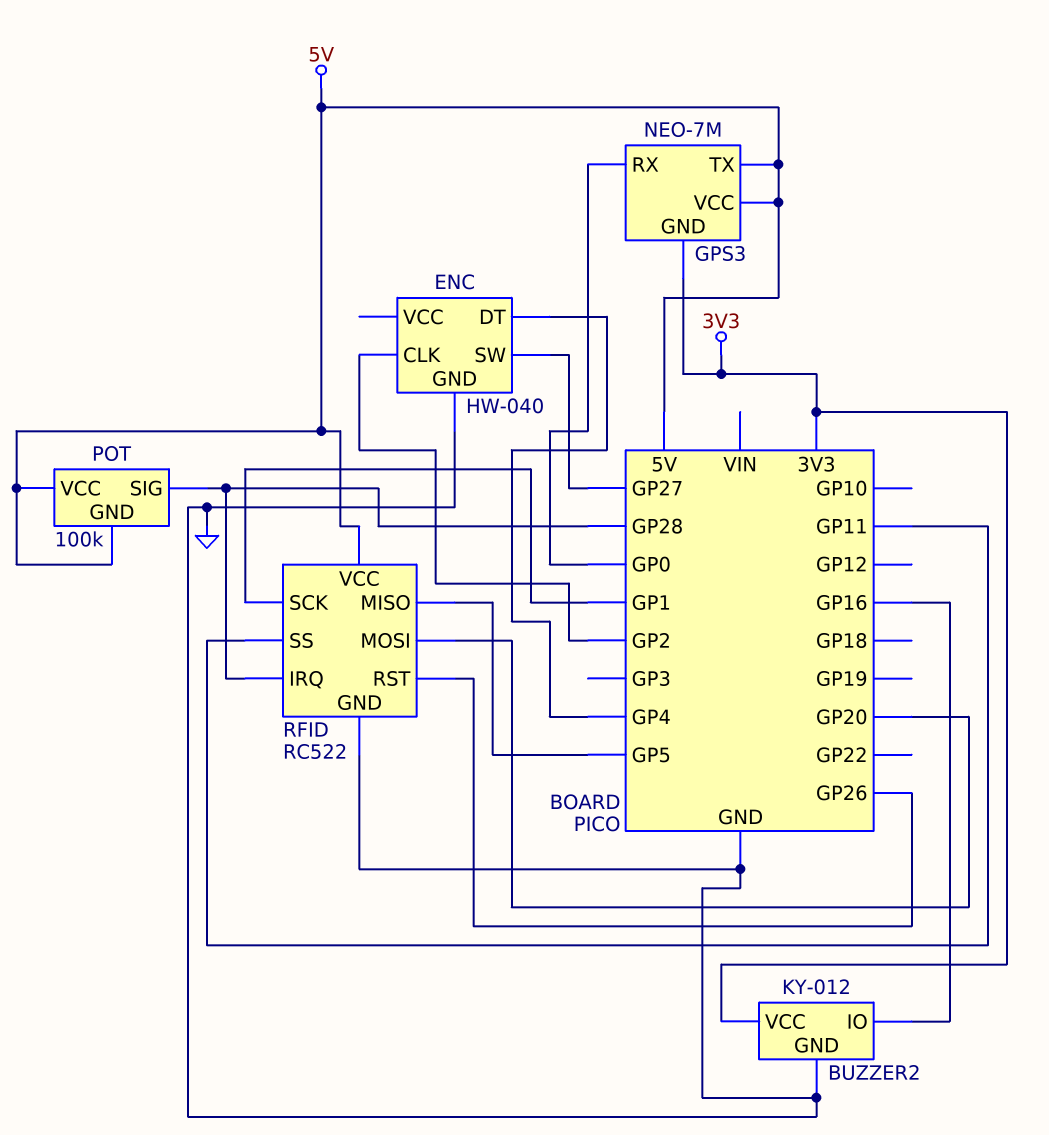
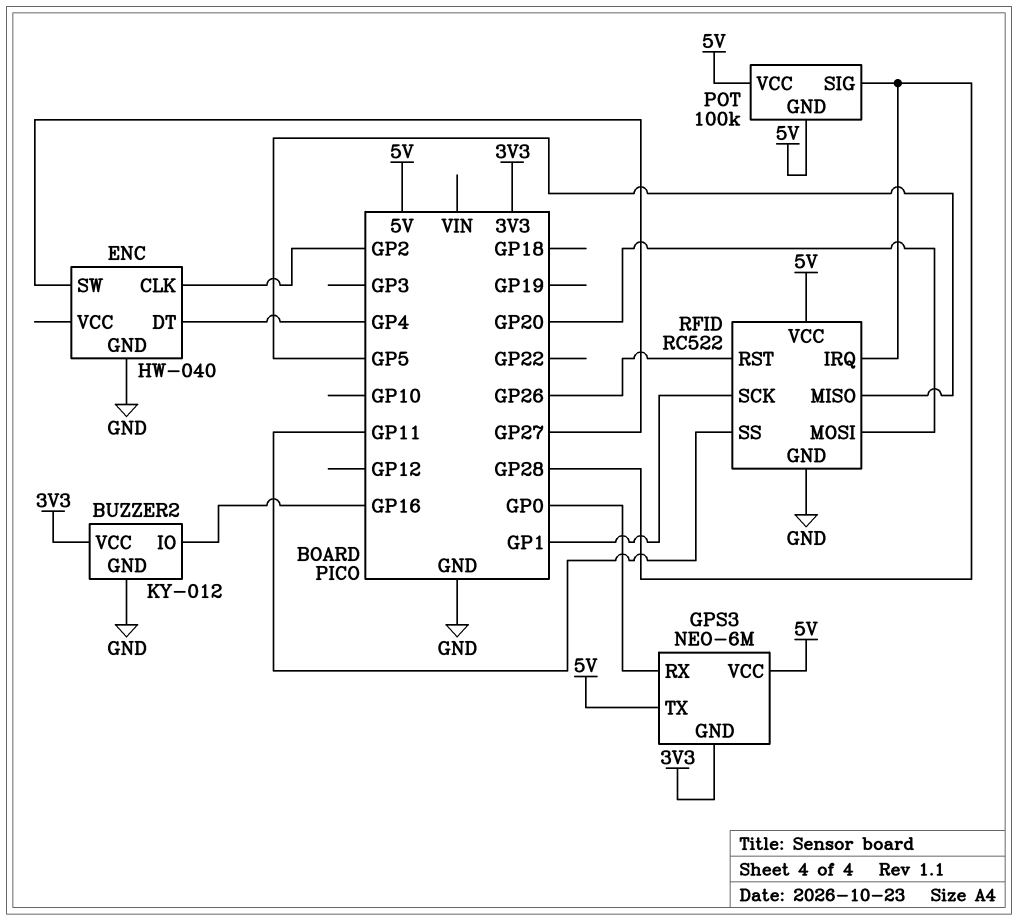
GPS3: NEO-7M -> NEO-6M

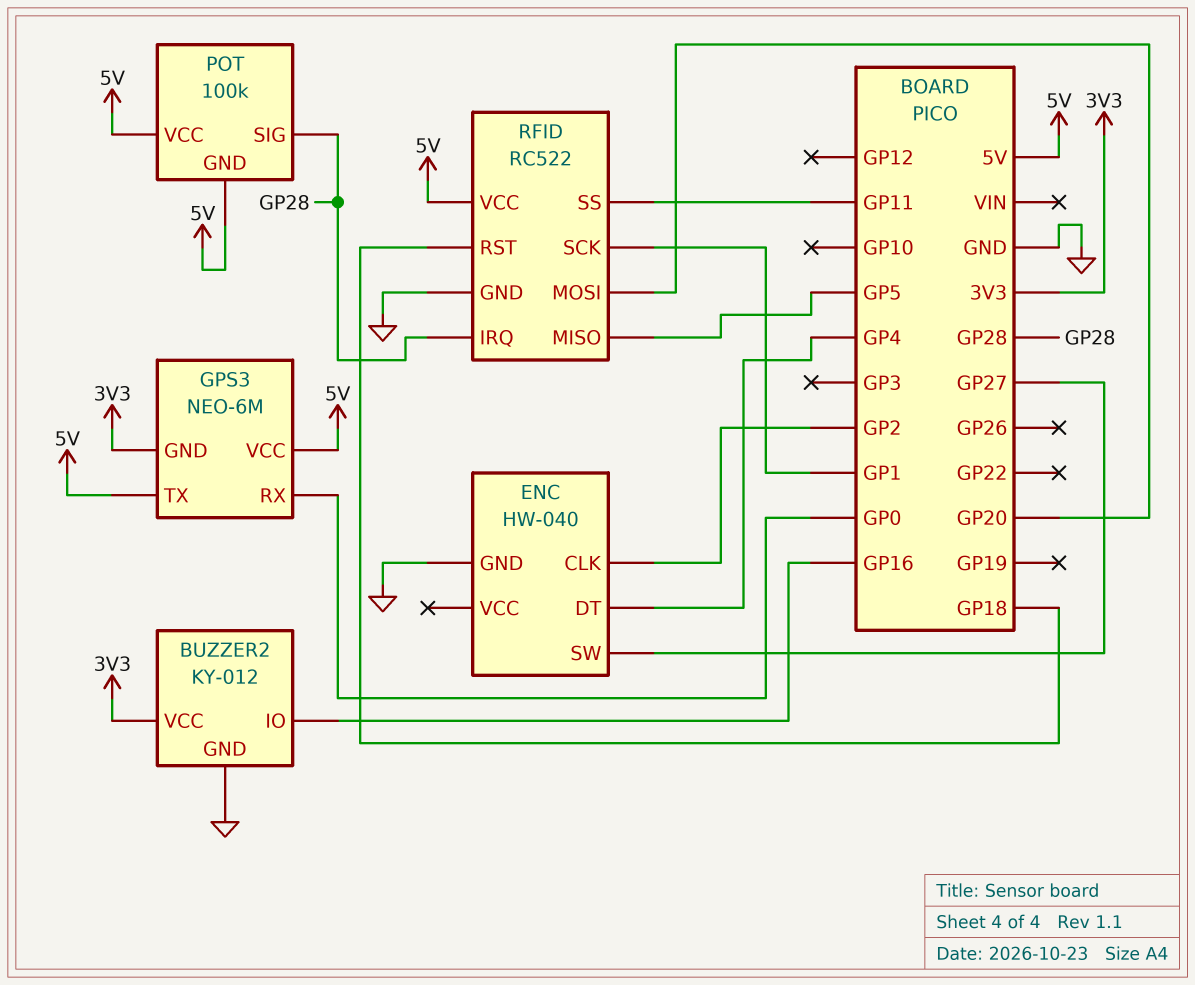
RFID pin RST: GP26 -> GP18

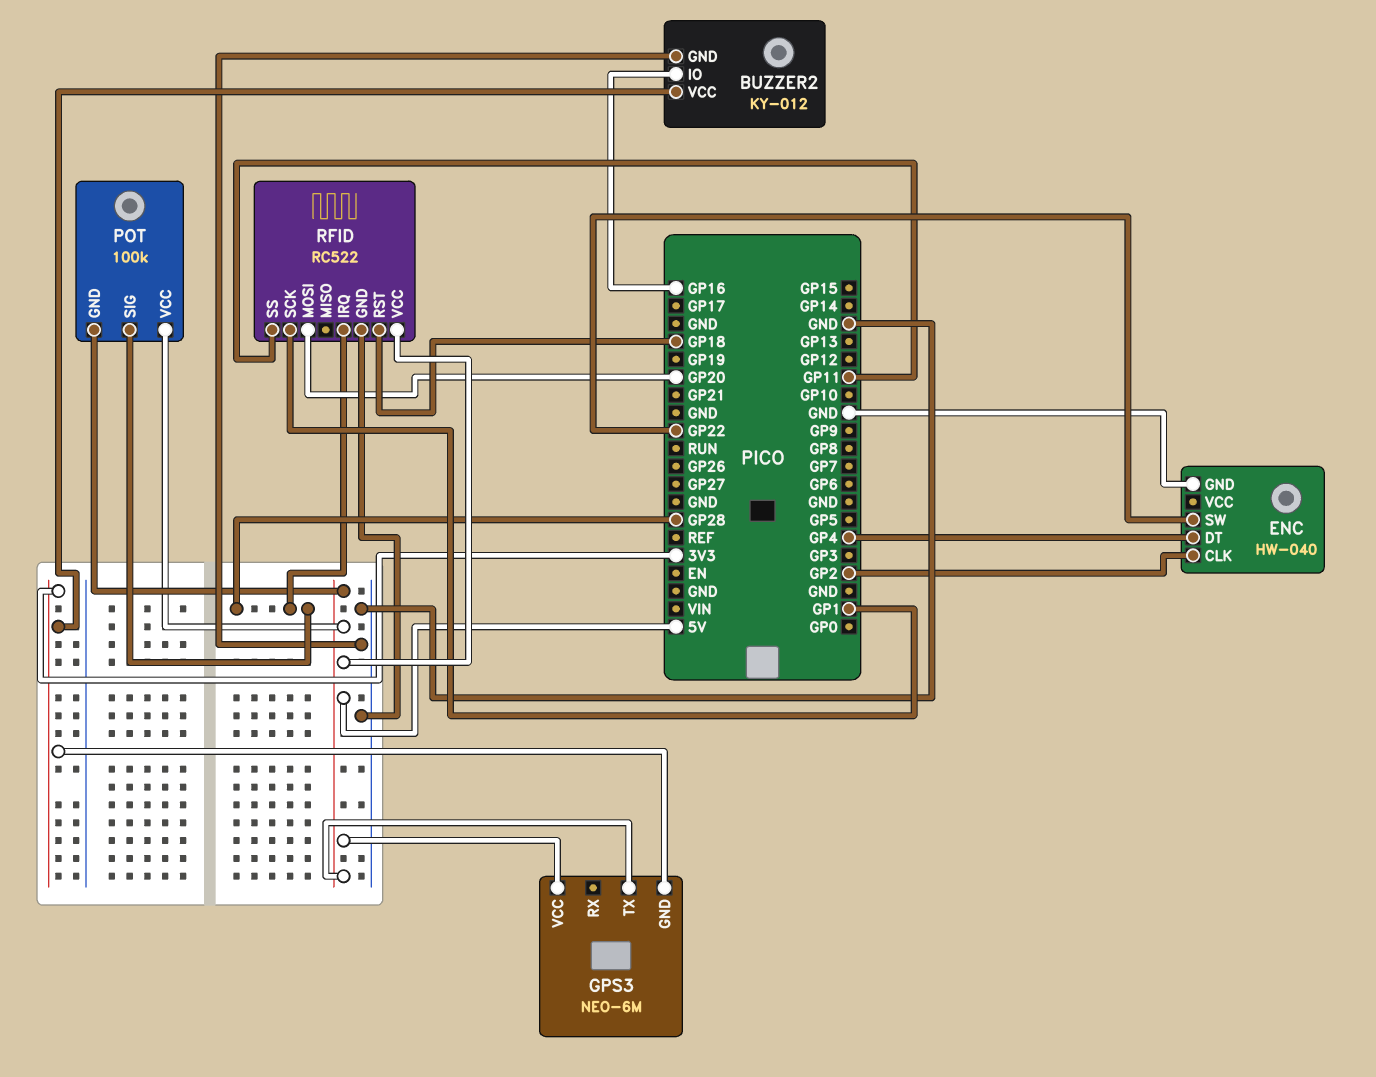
ENC pin SW: GP27 -> GP22
GPS3 pin RX: GP0 -> none
RFID pin MISO: GP5 -> none

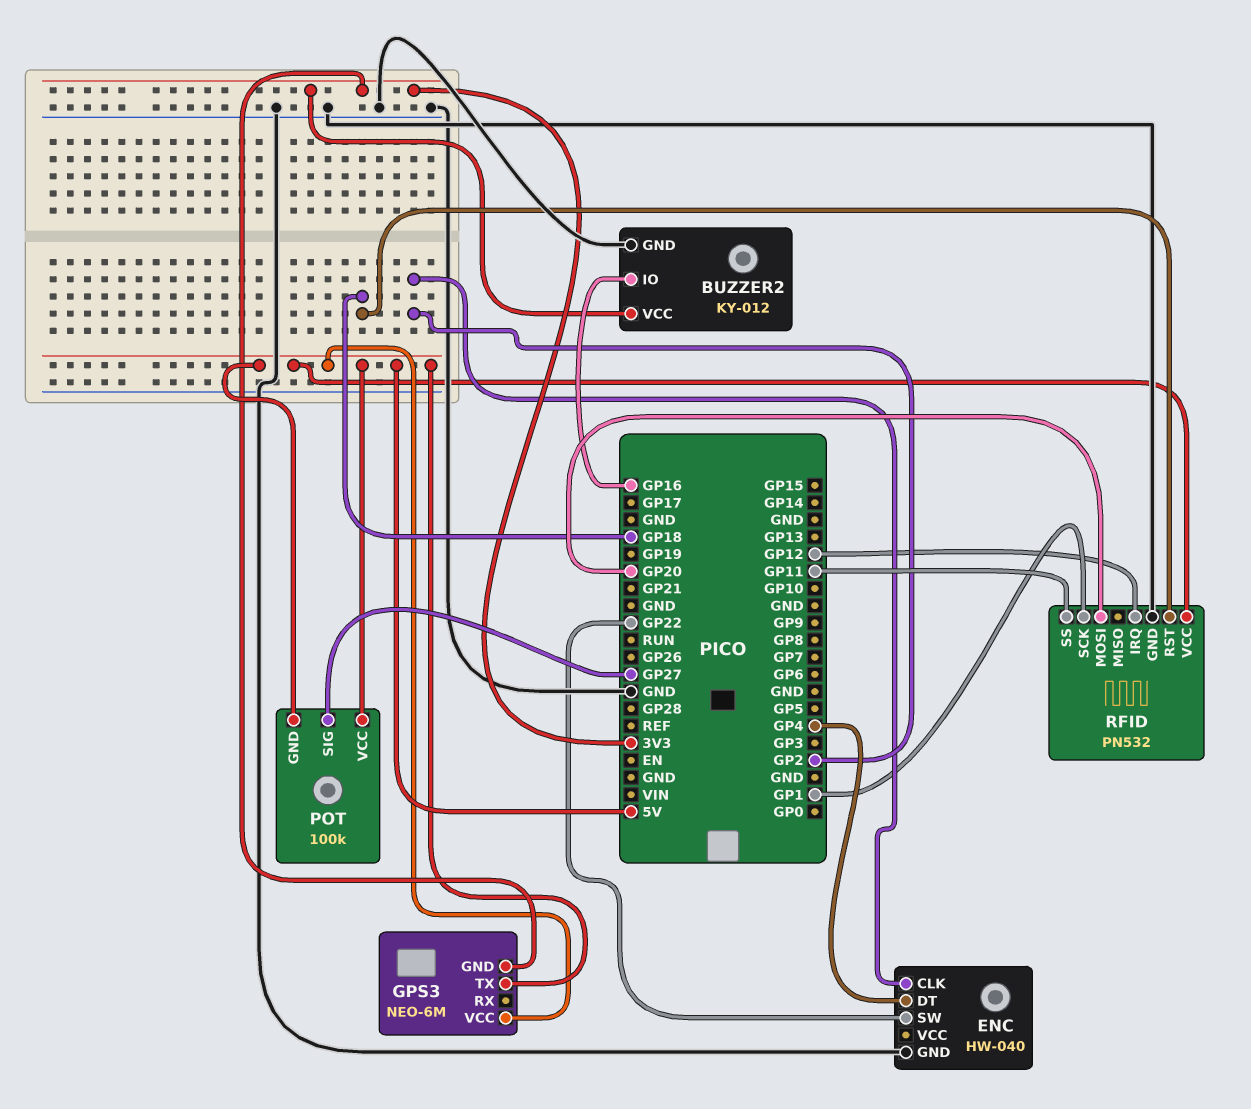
POT pin SIG: GP28 -> GP27
RFID: RC522 -> PN532
RFID pin IRQ: GP28 -> GP12

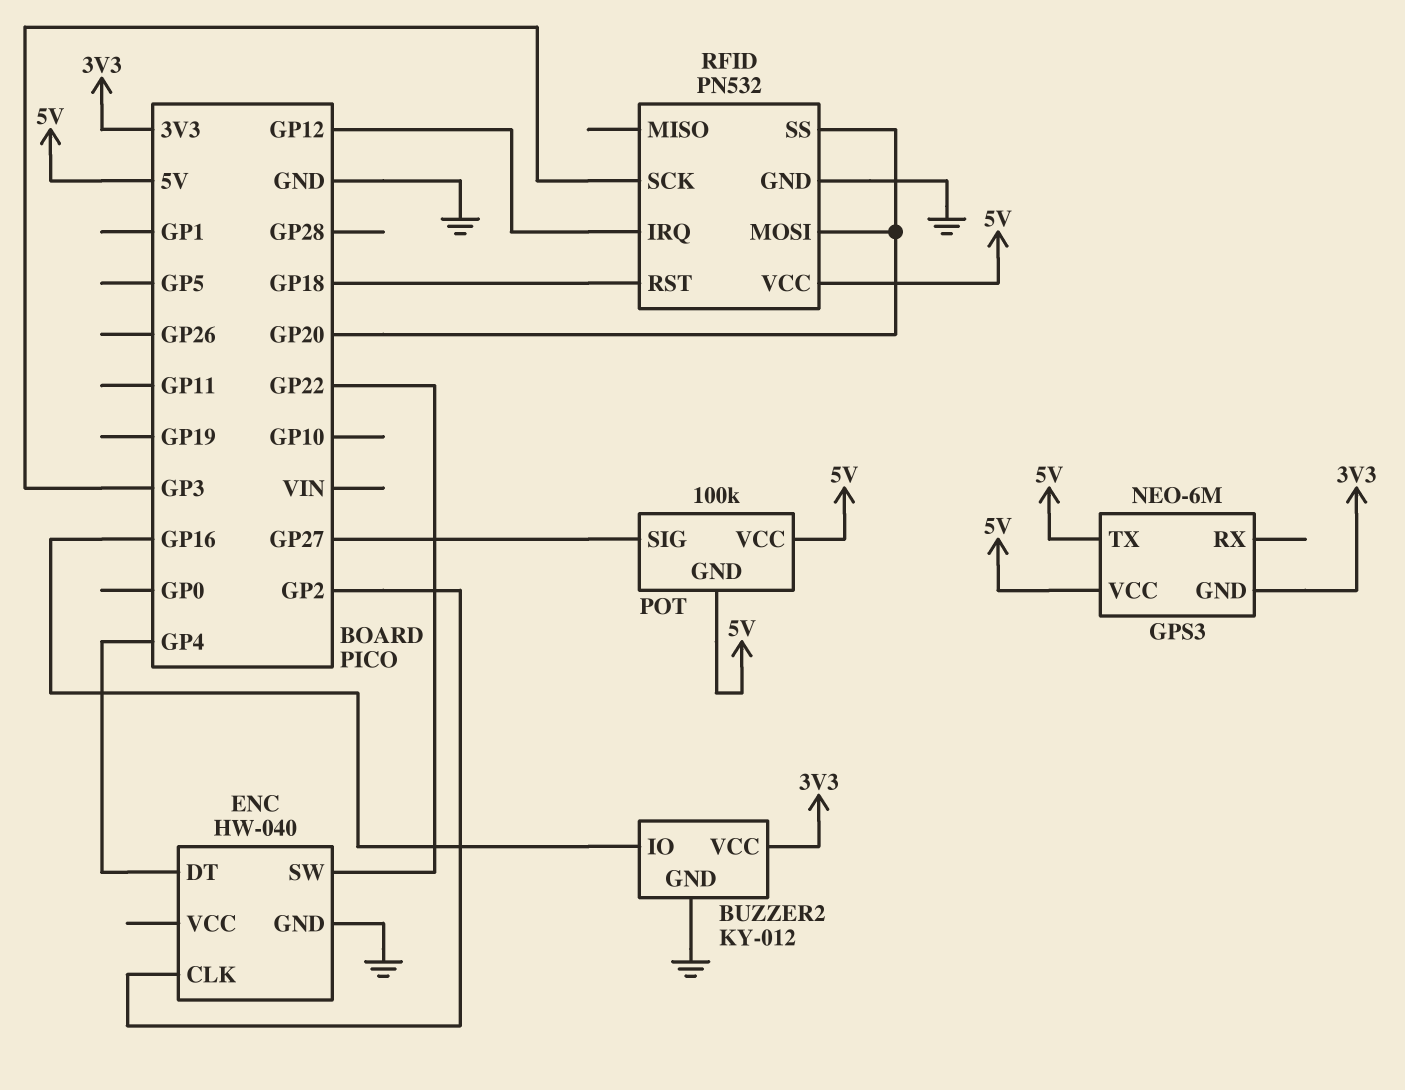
RFID pin SCK: GP1 -> GP3
RFID pin SS: GP11 -> GP20

